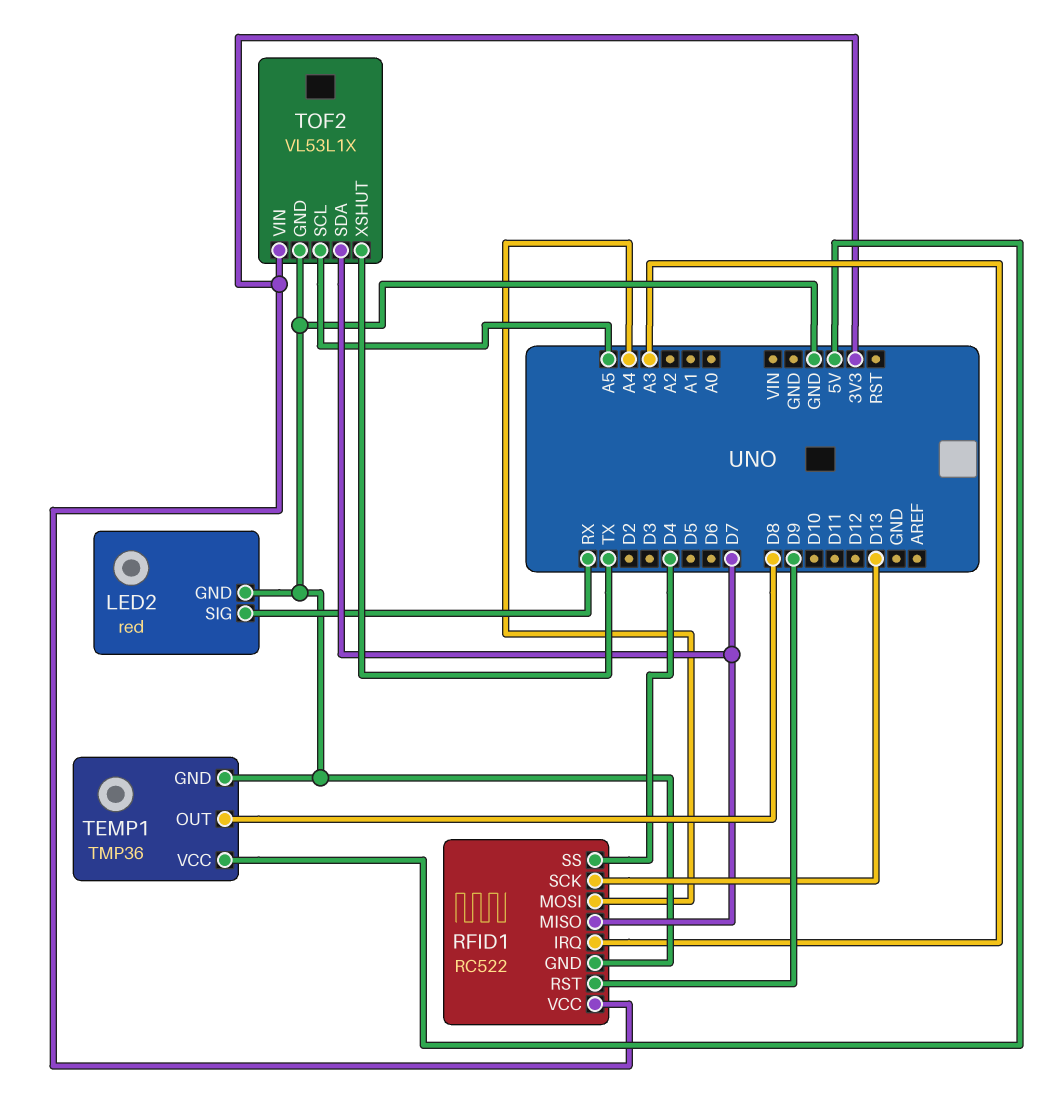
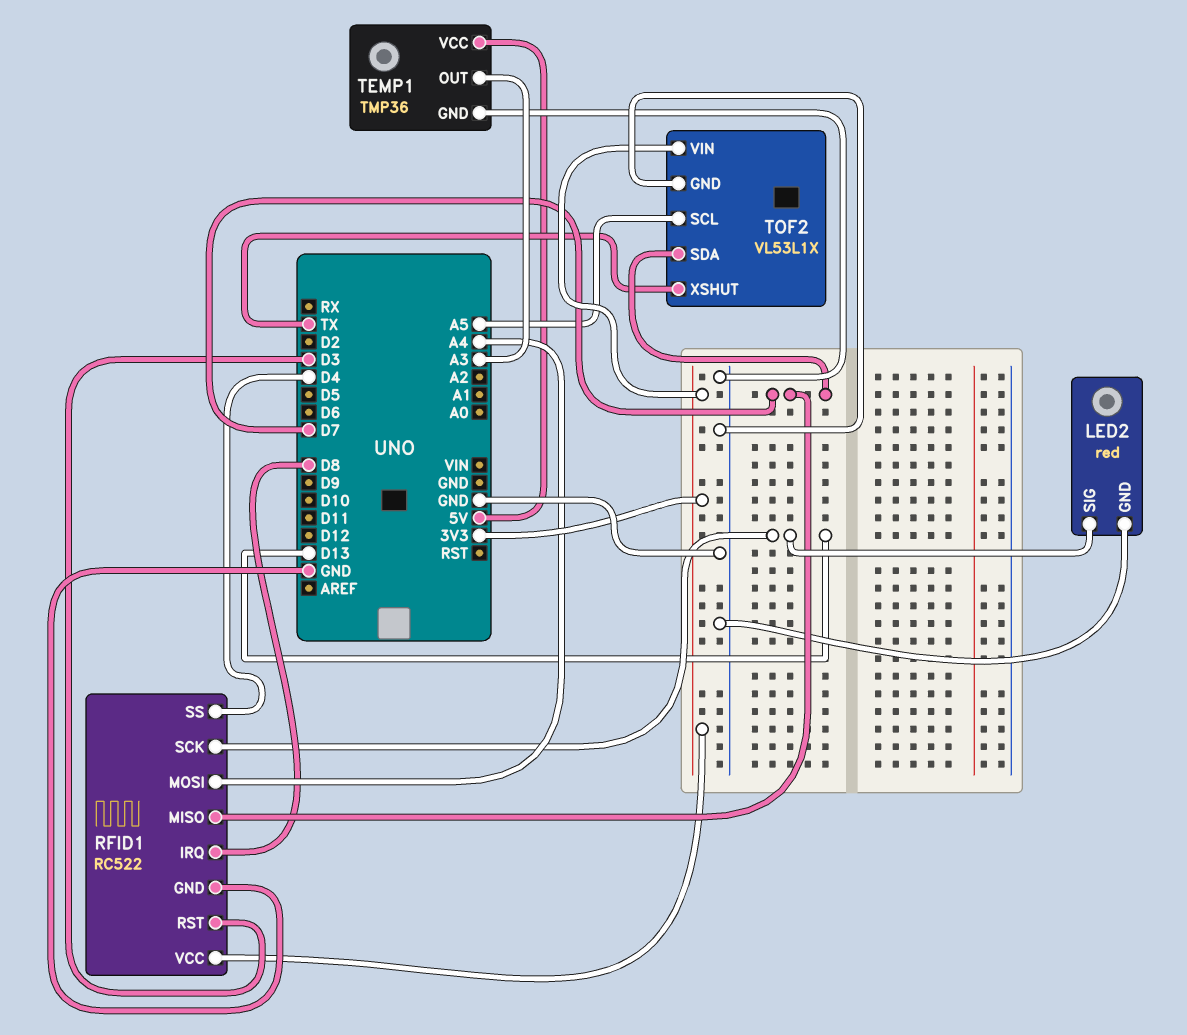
LED2 pin SIG: RX -> D13
RFID1 pin IRQ: A3 -> D8
RFID1 pin RST: D9 -> D3
TEMP1 pin OUT: D8 -> A3

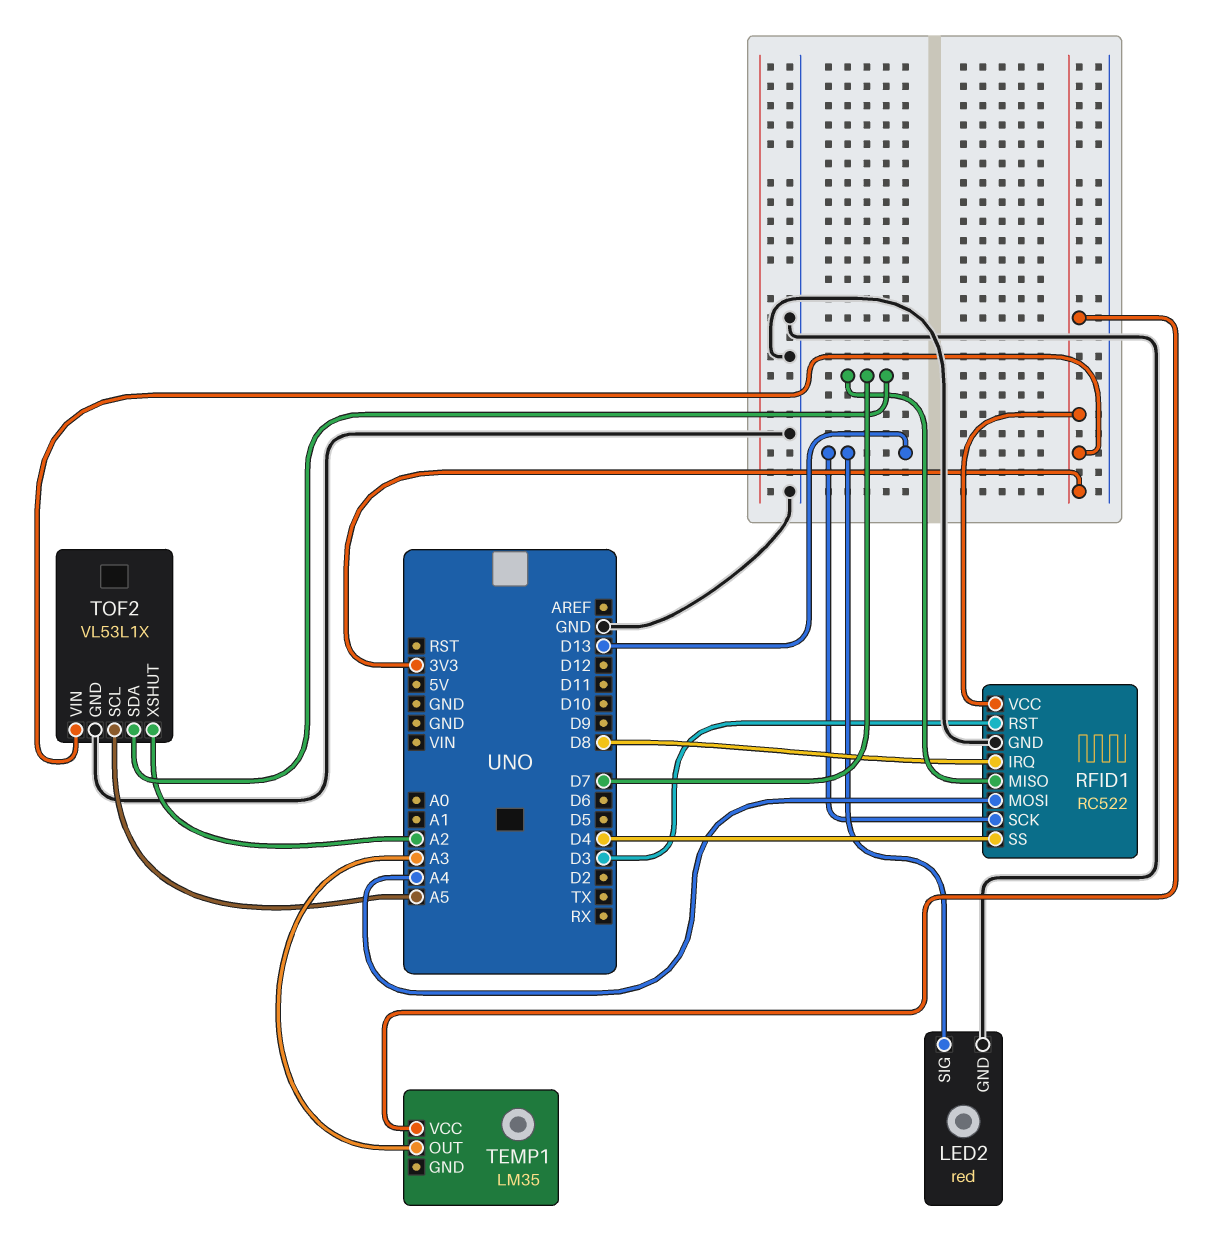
TEMP1: TMP36 -> LM35
TEMP1 pin GND: GND -> none
TEMP1 pin VCC: 5V -> 3V3
TOF2 pin XSHUT: TX -> A2

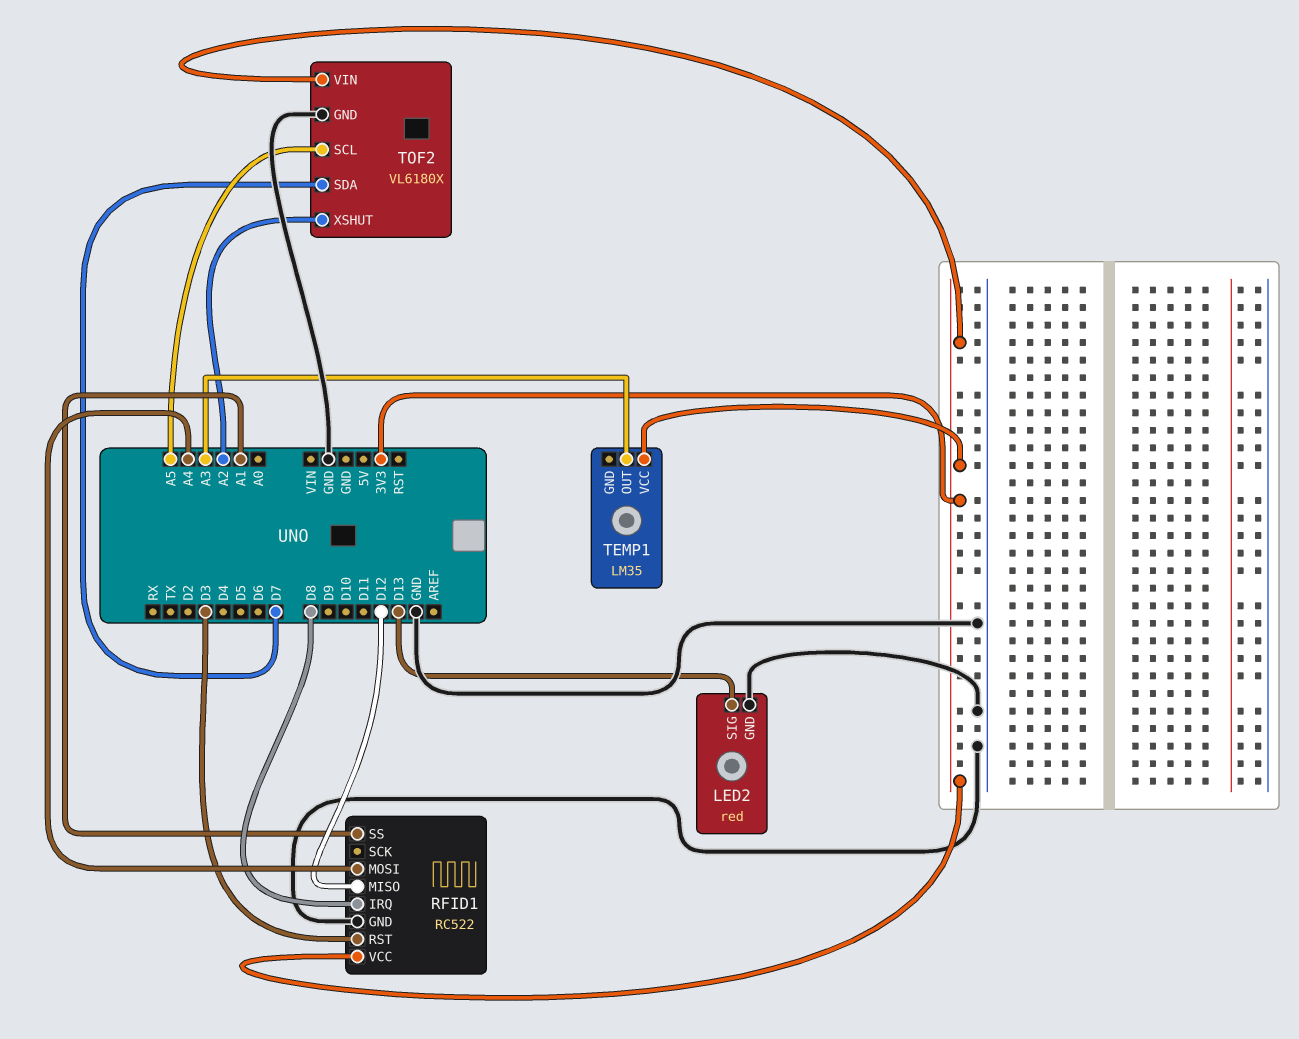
RFID1 pin MISO: D7 -> D12
RFID1 pin SCK: D13 -> none
RFID1 pin SS: D4 -> A1
TOF2: VL53L1X -> VL6180X

